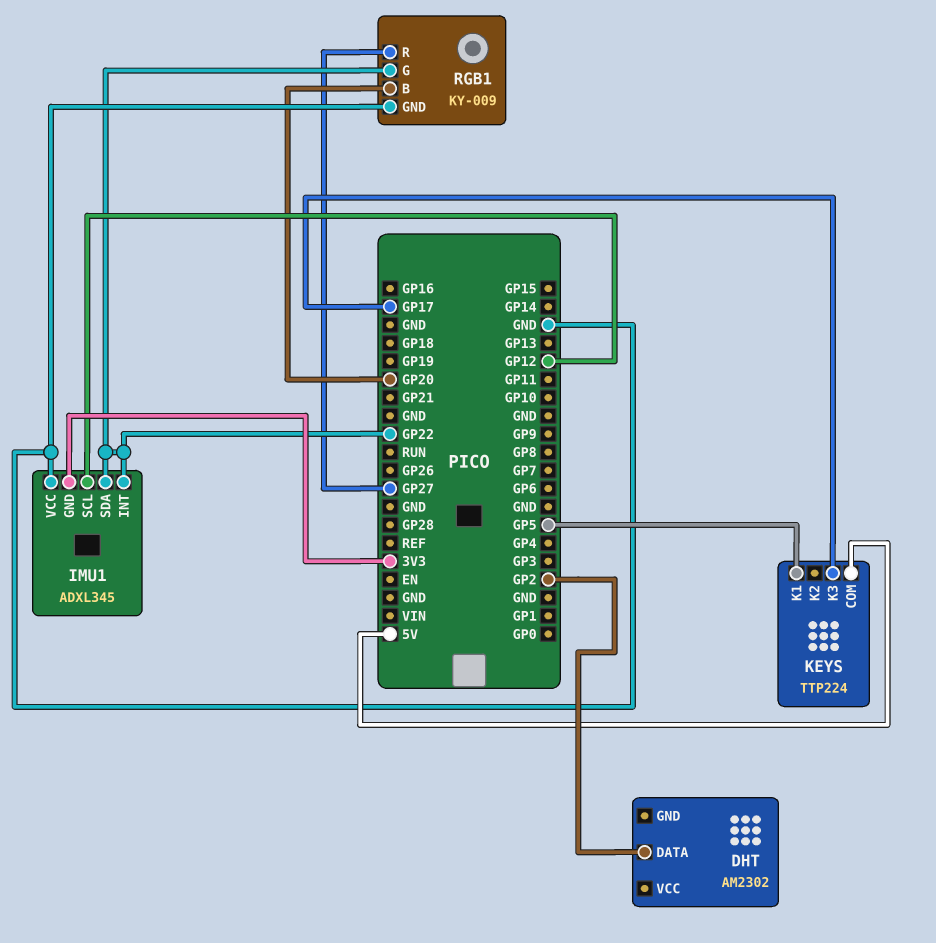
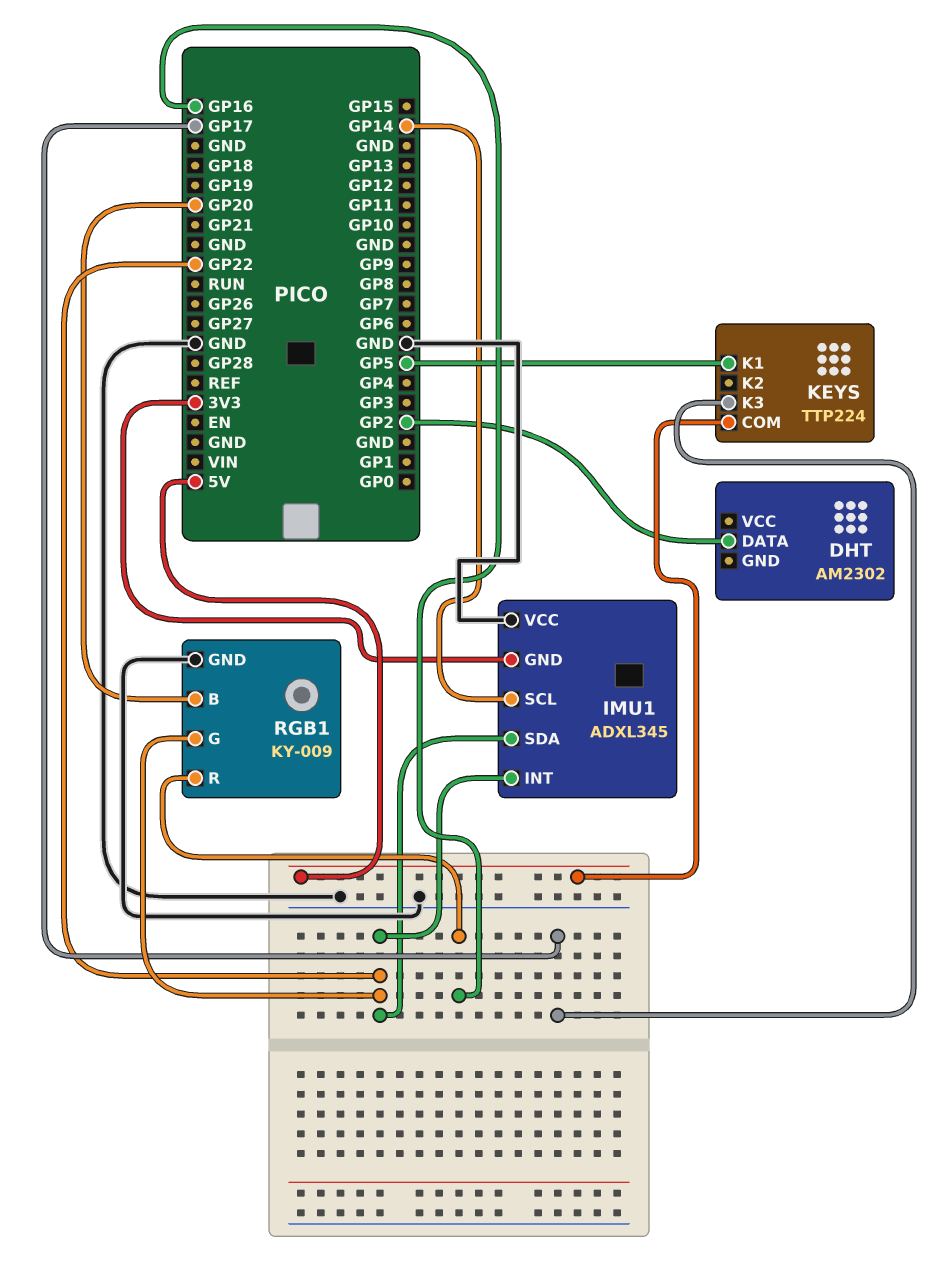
IMU1 pin SCL: GP12 -> GP14
RGB1 pin R: GP27 -> GP16

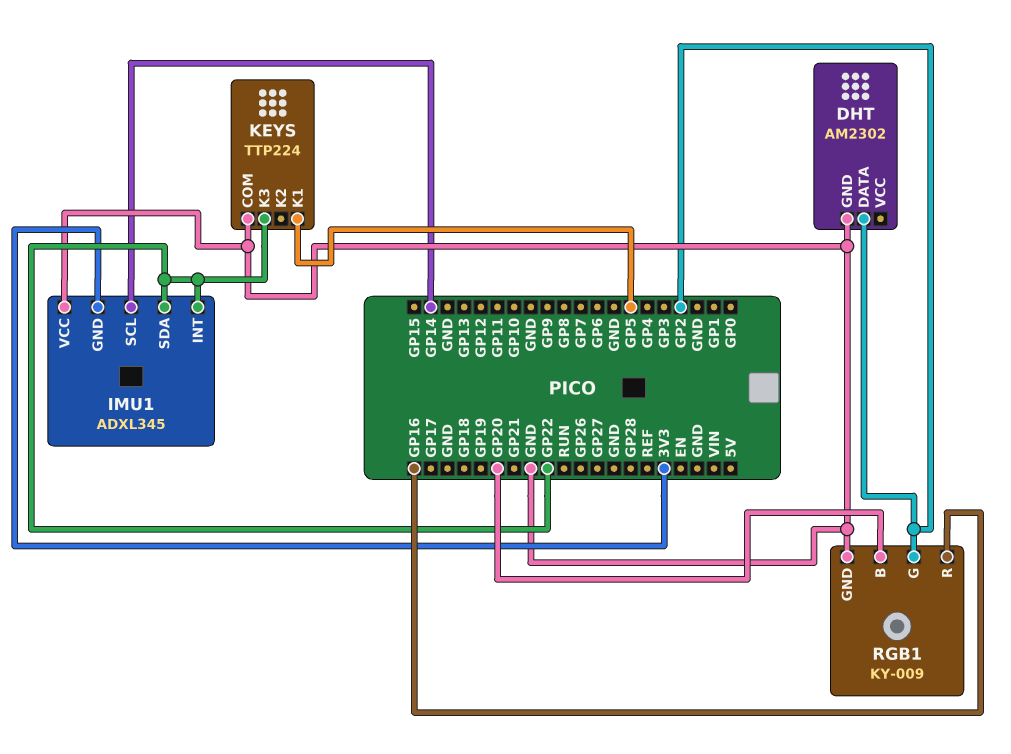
DHT pin GND: none -> GND
KEYS pin COM: 5V -> GND
KEYS pin K3: GP17 -> GP22
RGB1 pin G: GP22 -> GP2

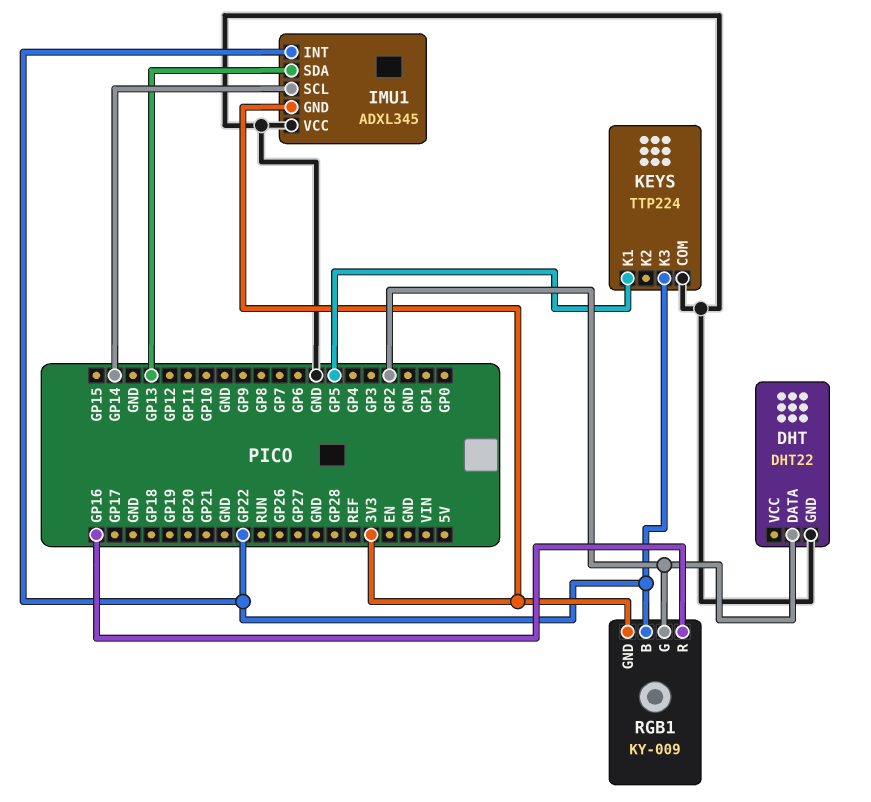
DHT: AM2302 -> DHT22
IMU1 pin SDA: GP22 -> GP13
RGB1 pin B: GP20 -> GP22
RGB1 pin GND: GND -> 3V3

